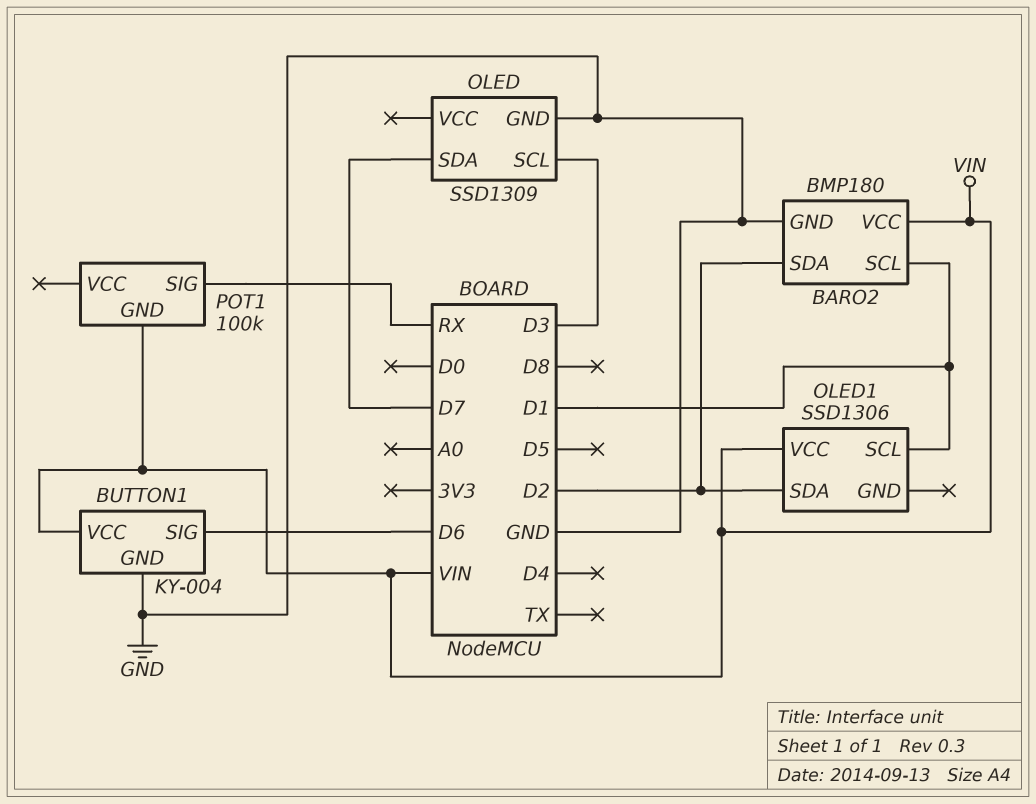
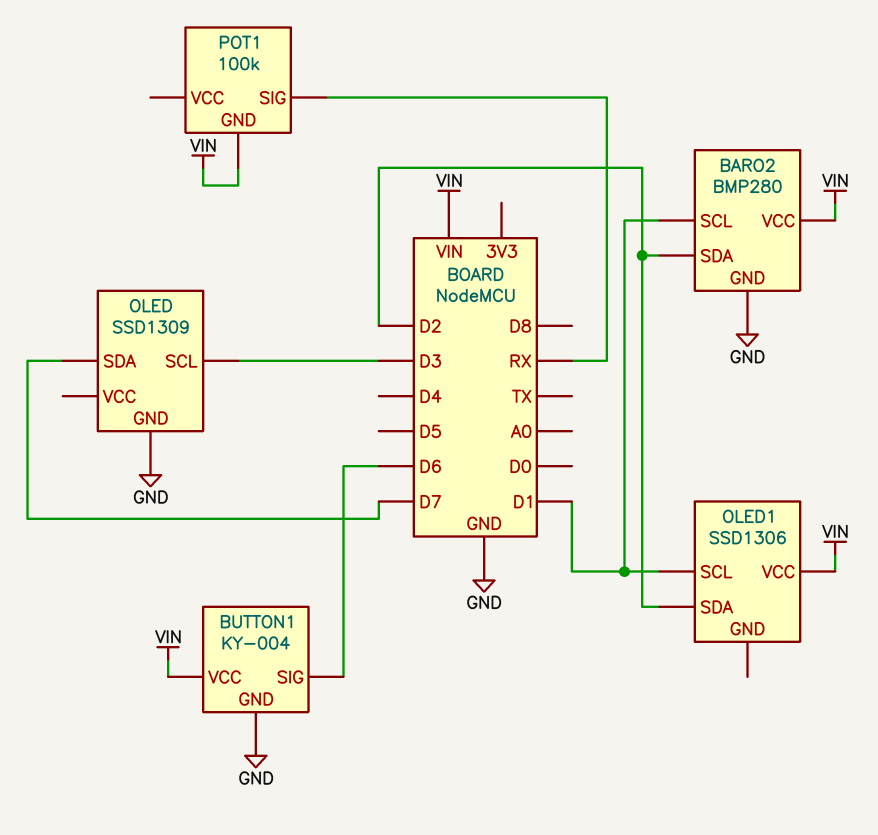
BARO2: BMP180 -> BMP280

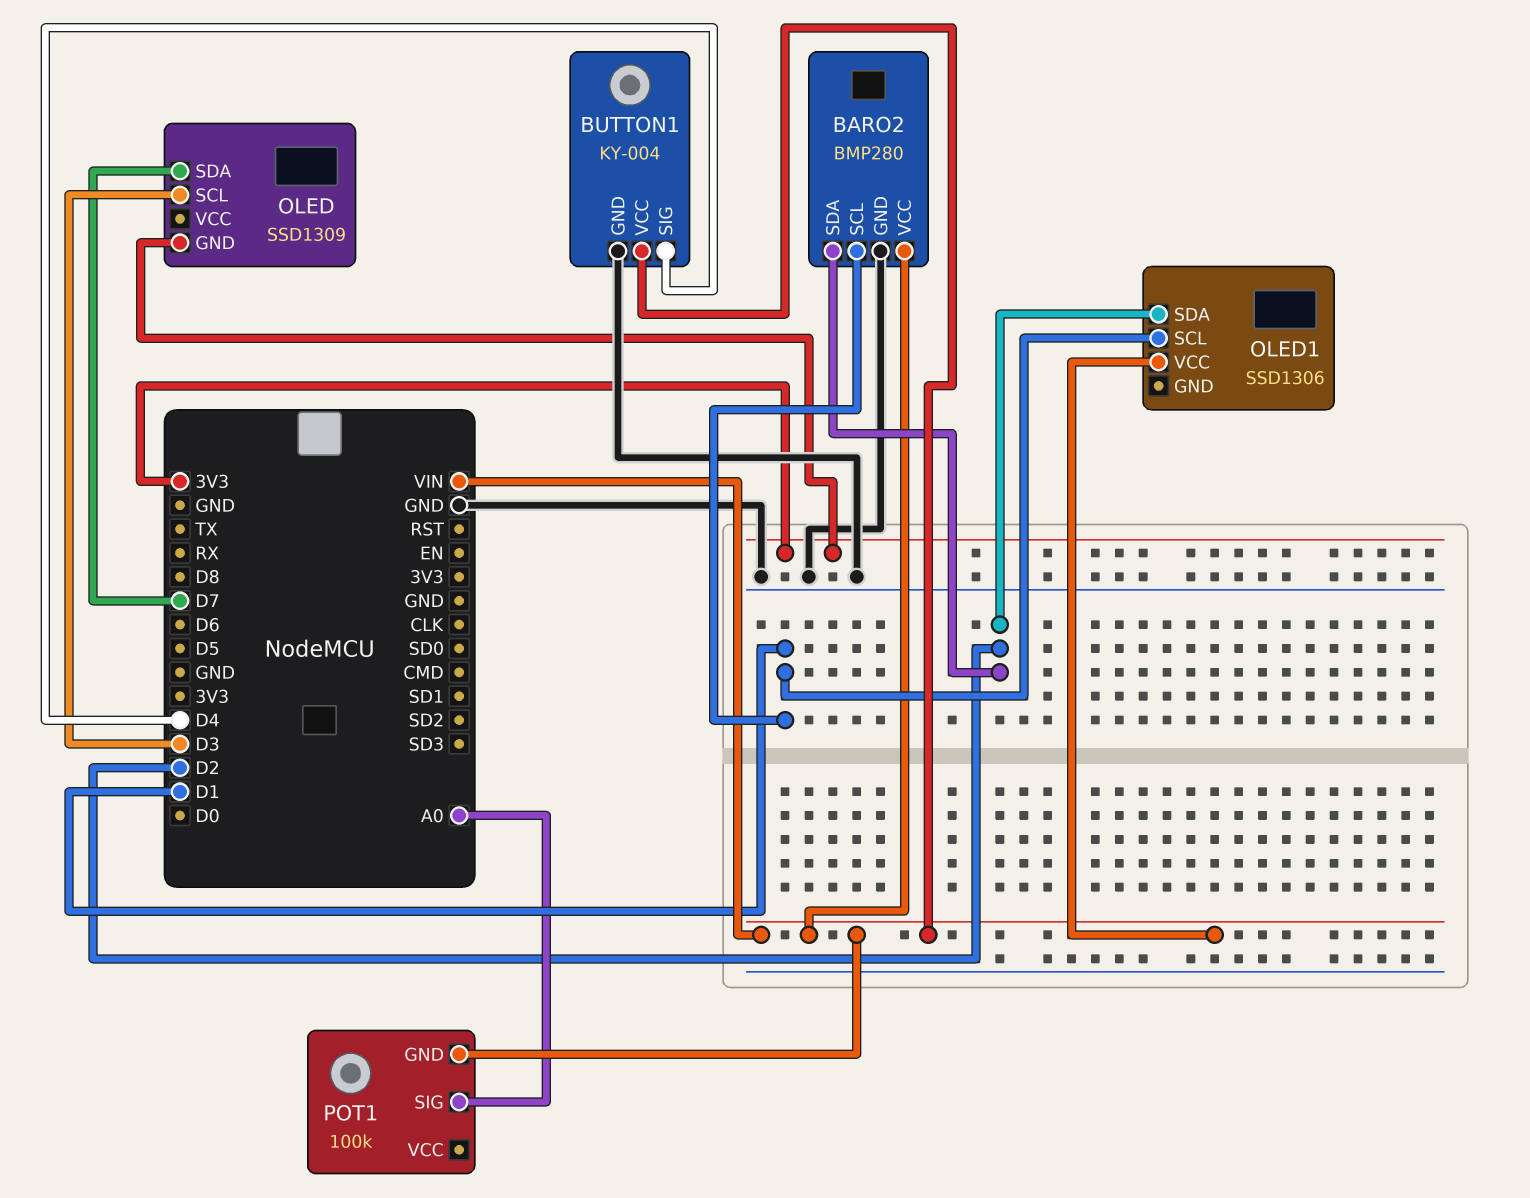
BUTTON1 pin SIG: D6 -> D4
OLED pin GND: GND -> 3V3
POT1 pin SIG: RX -> A0

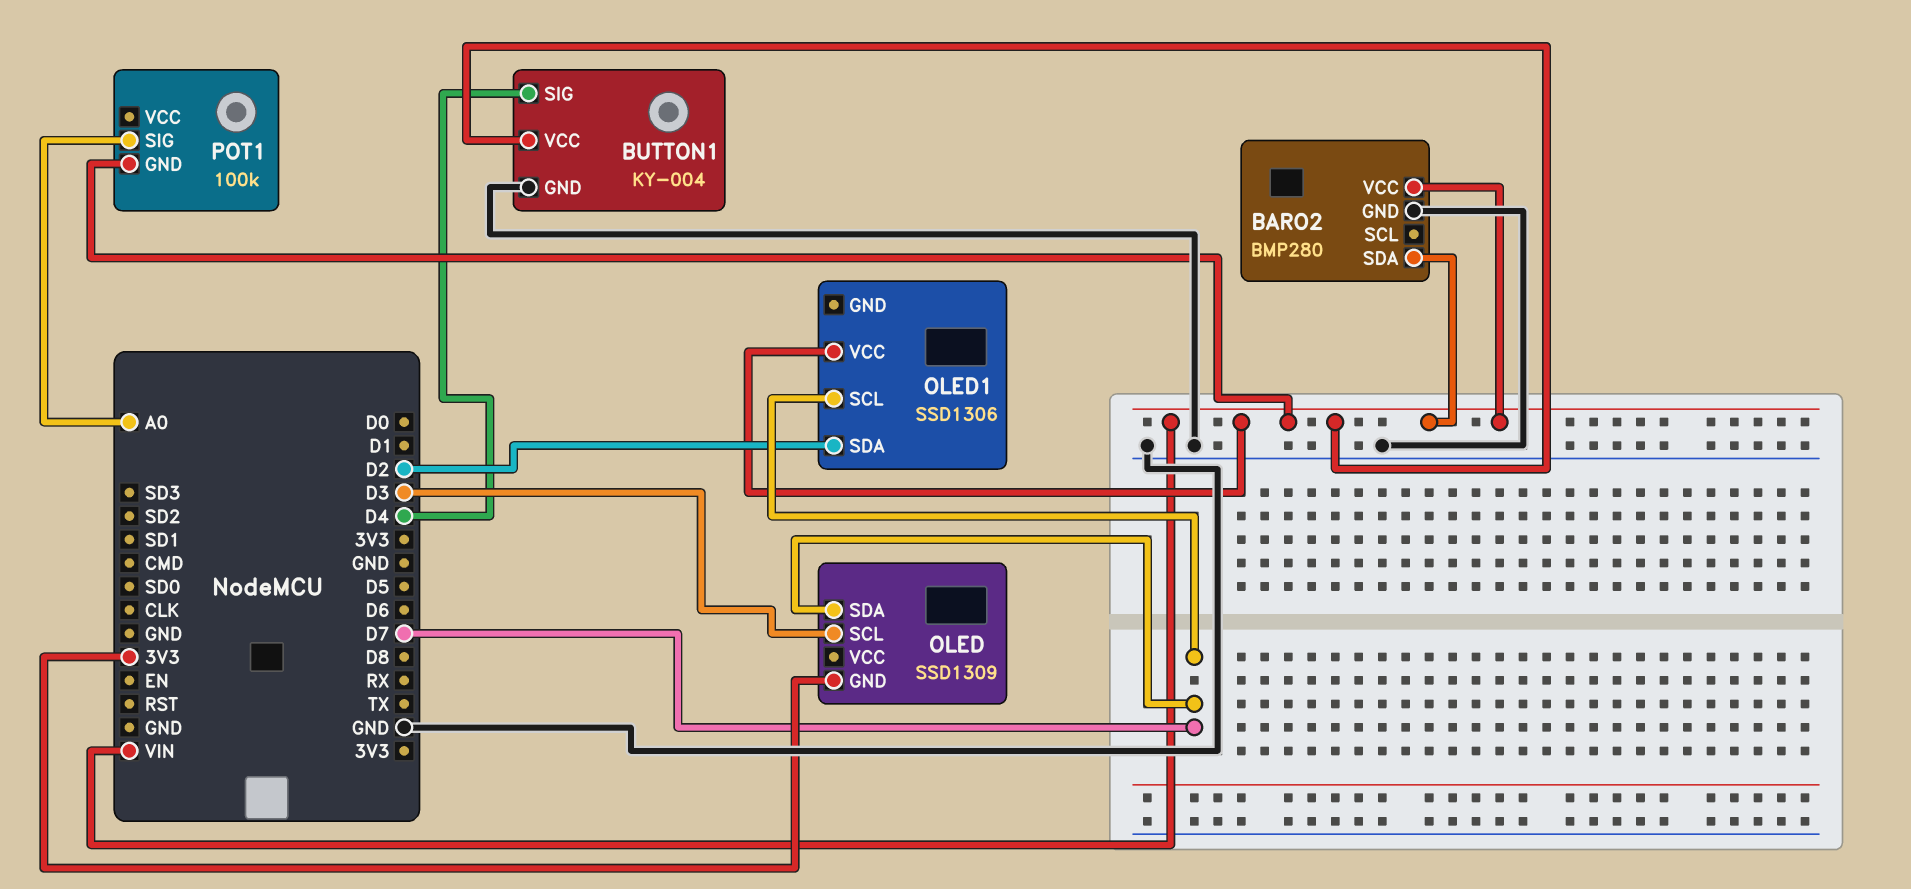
BARO2 pin SCL: D1 -> none
BARO2 pin SDA: D2 -> VIN
OLED1 pin SCL: D1 -> D7

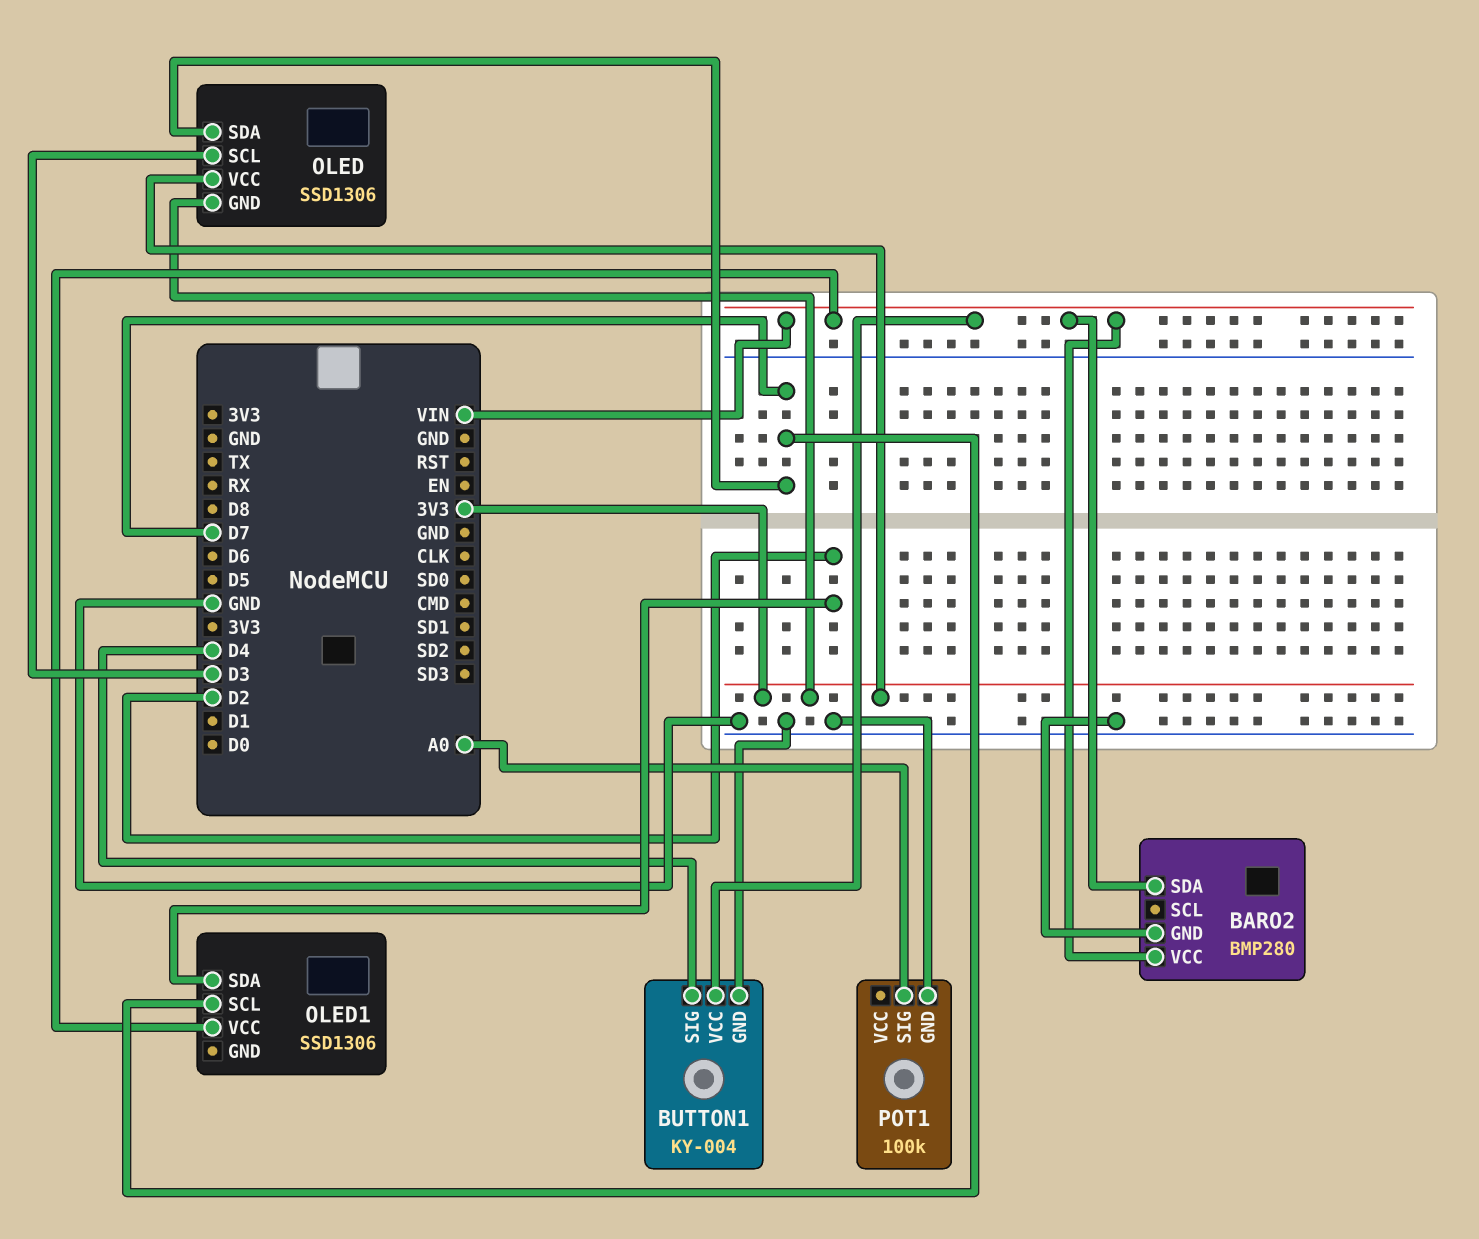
OLED: SSD1309 -> SSD1306
OLED pin VCC: none -> 3V3
POT1 pin GND: VIN -> GND

